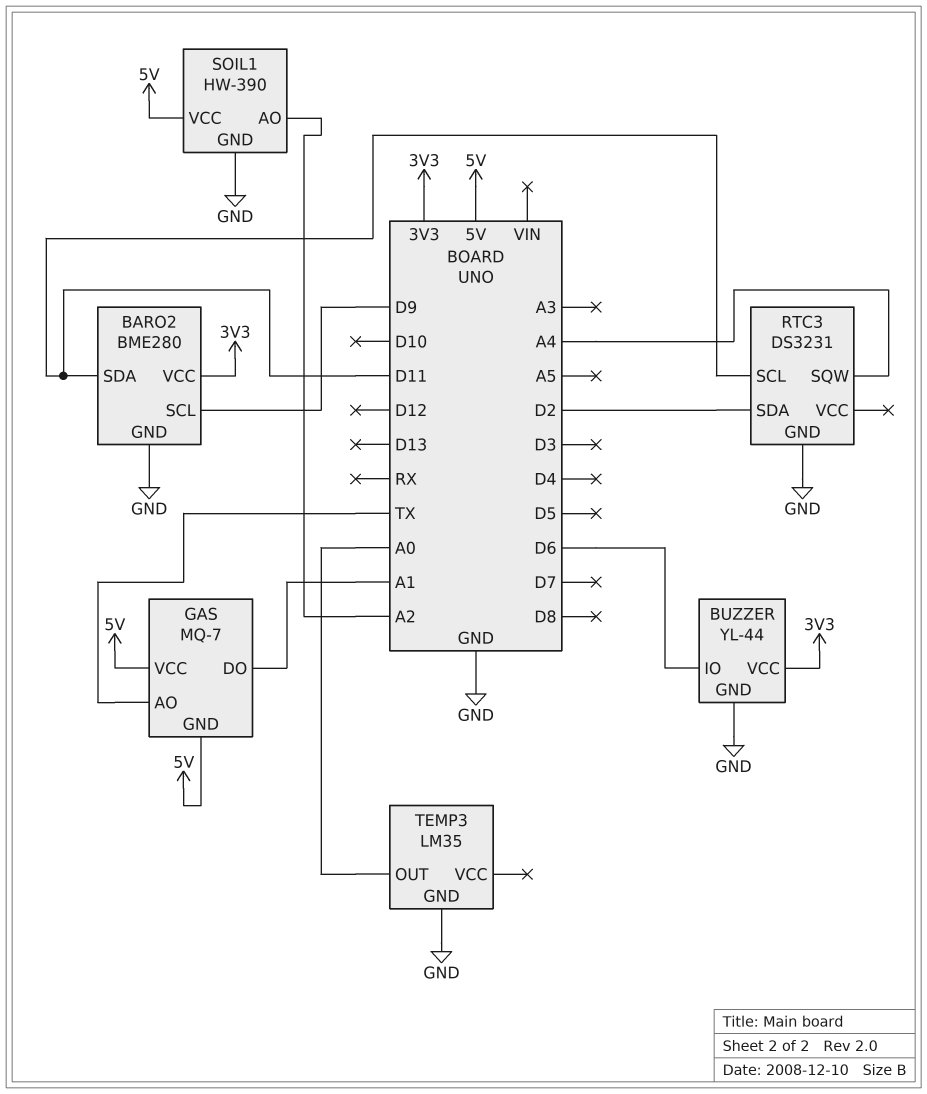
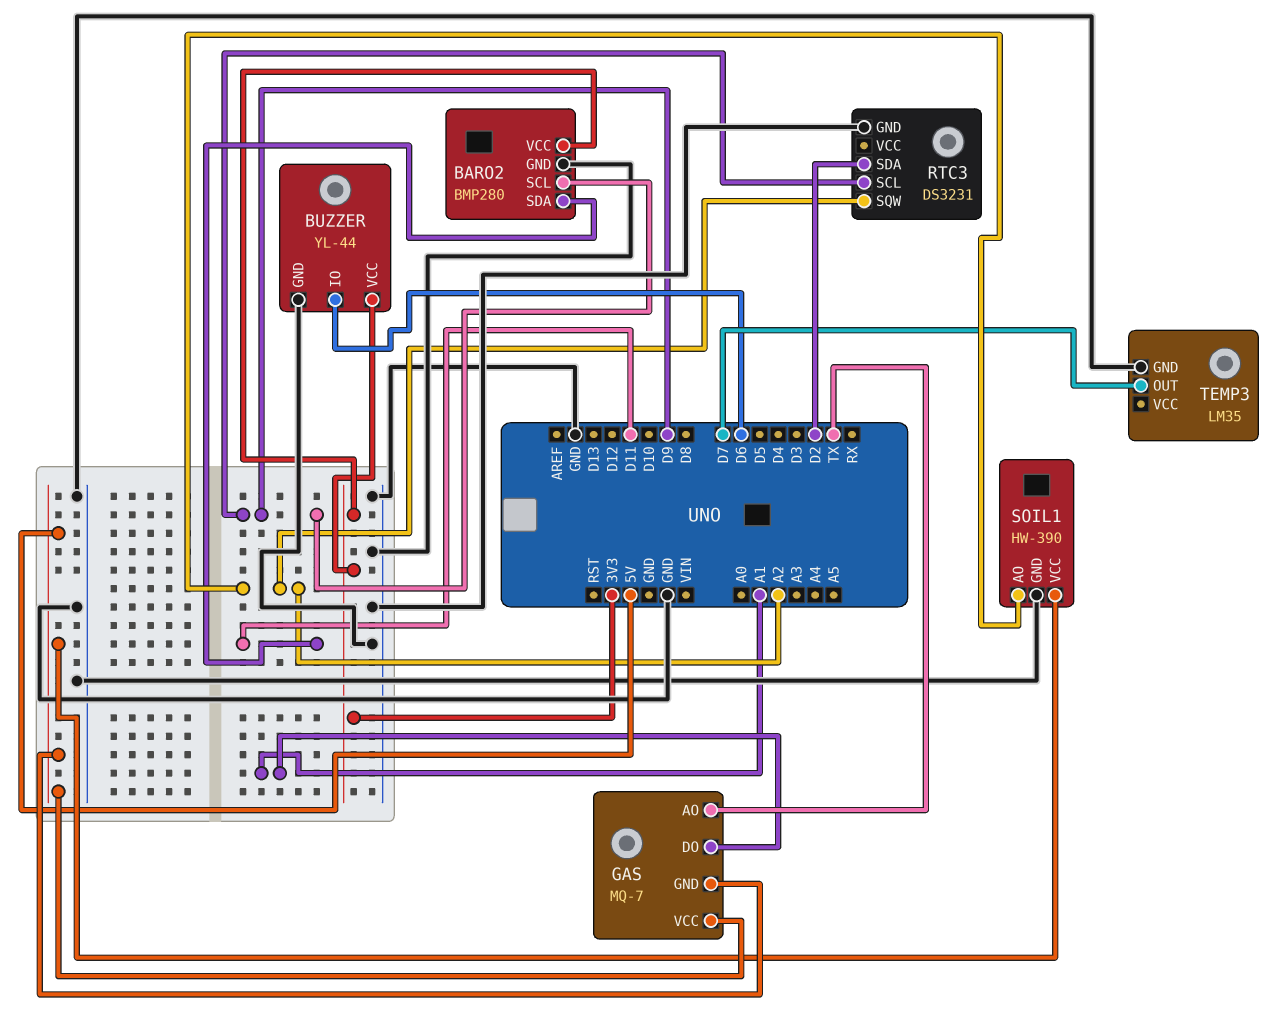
BARO2: BME280 -> BMP280
RTC3 pin SCL: D11 -> D9
RTC3 pin SQW: A4 -> A2
TEMP3 pin OUT: A0 -> D7

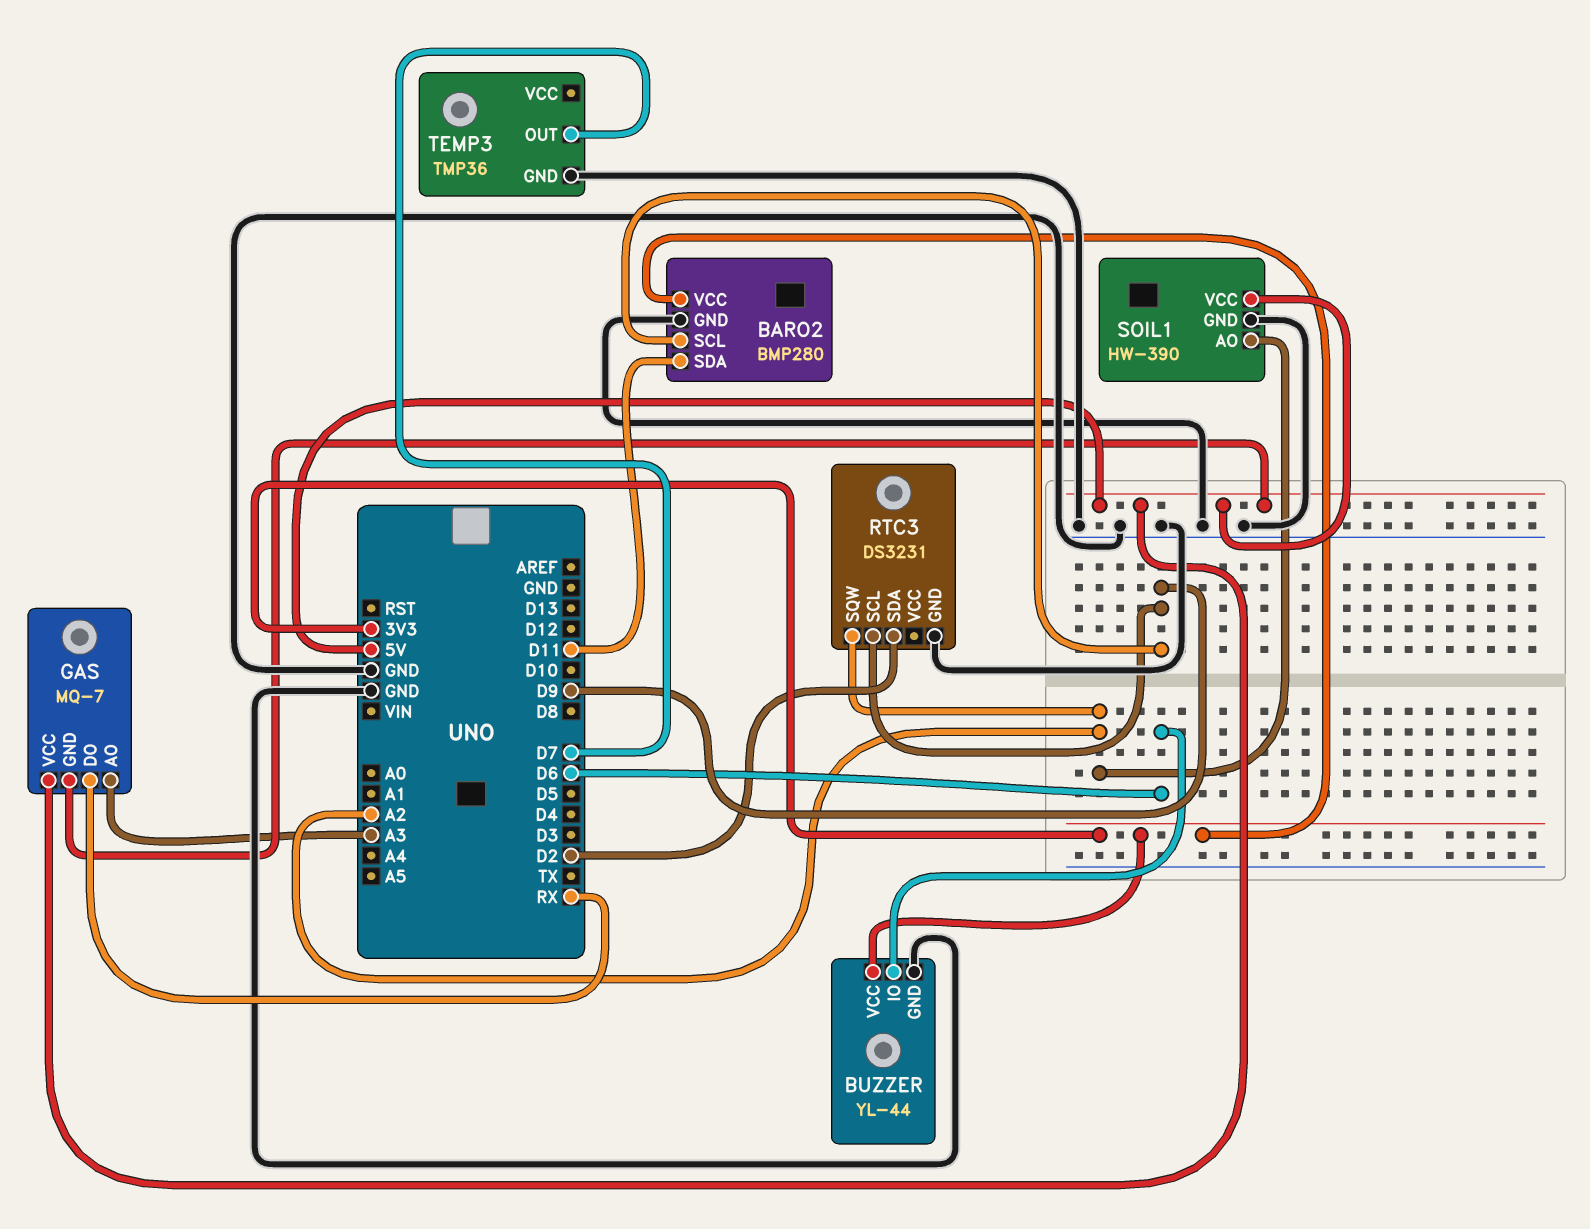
GAS pin AO: TX -> A3
GAS pin DO: A1 -> RX
TEMP3: LM35 -> TMP36

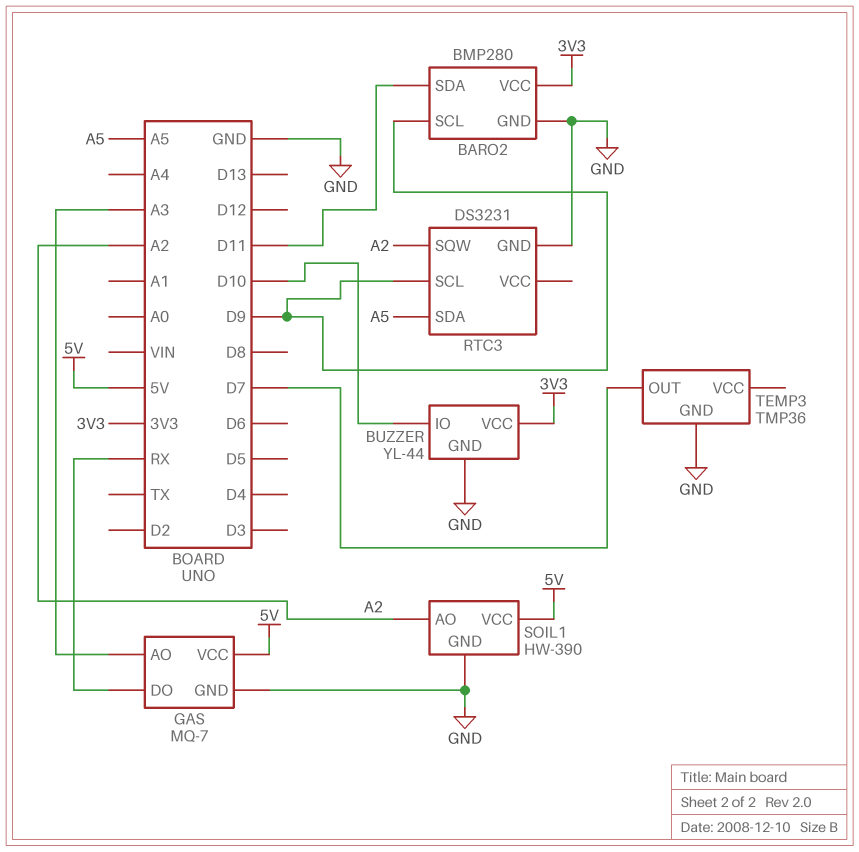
BUZZER pin IO: D6 -> D10
GAS pin GND: 5V -> GND
RTC3 pin SDA: D2 -> A5

